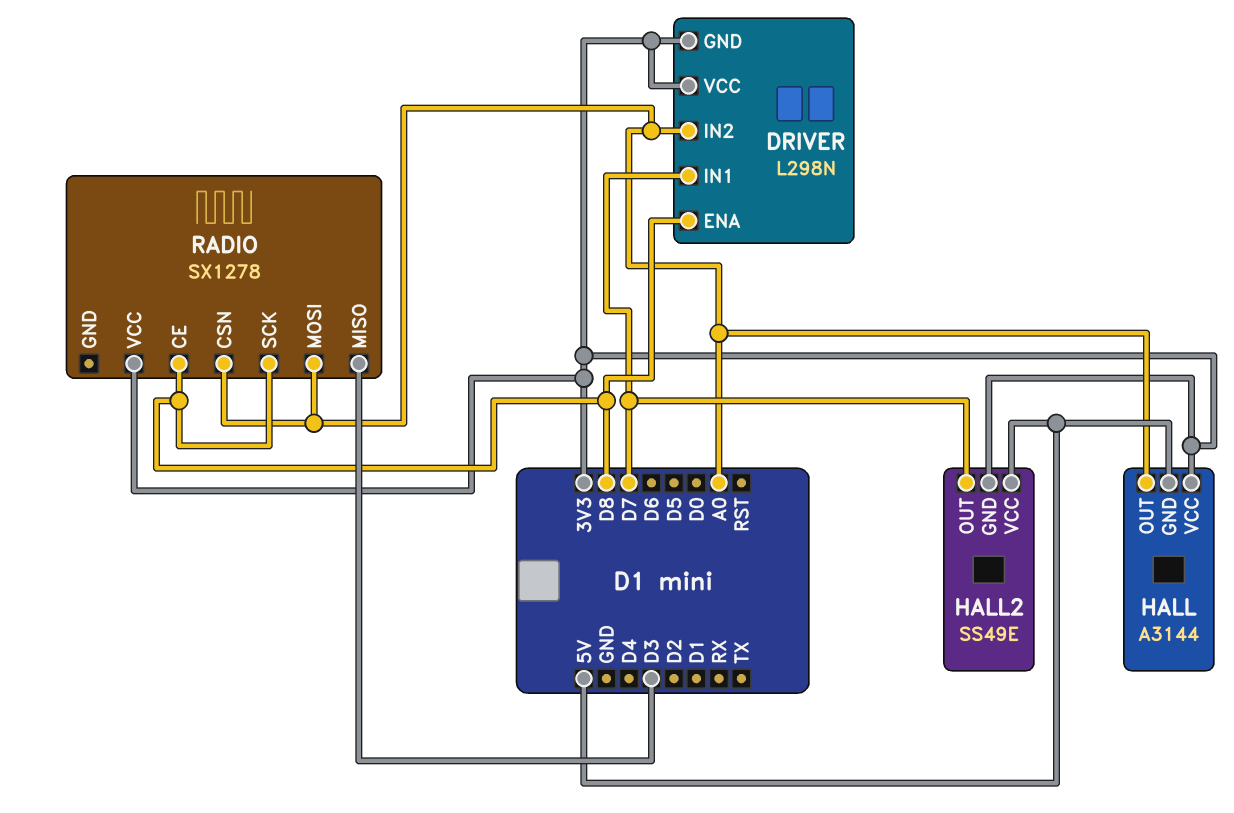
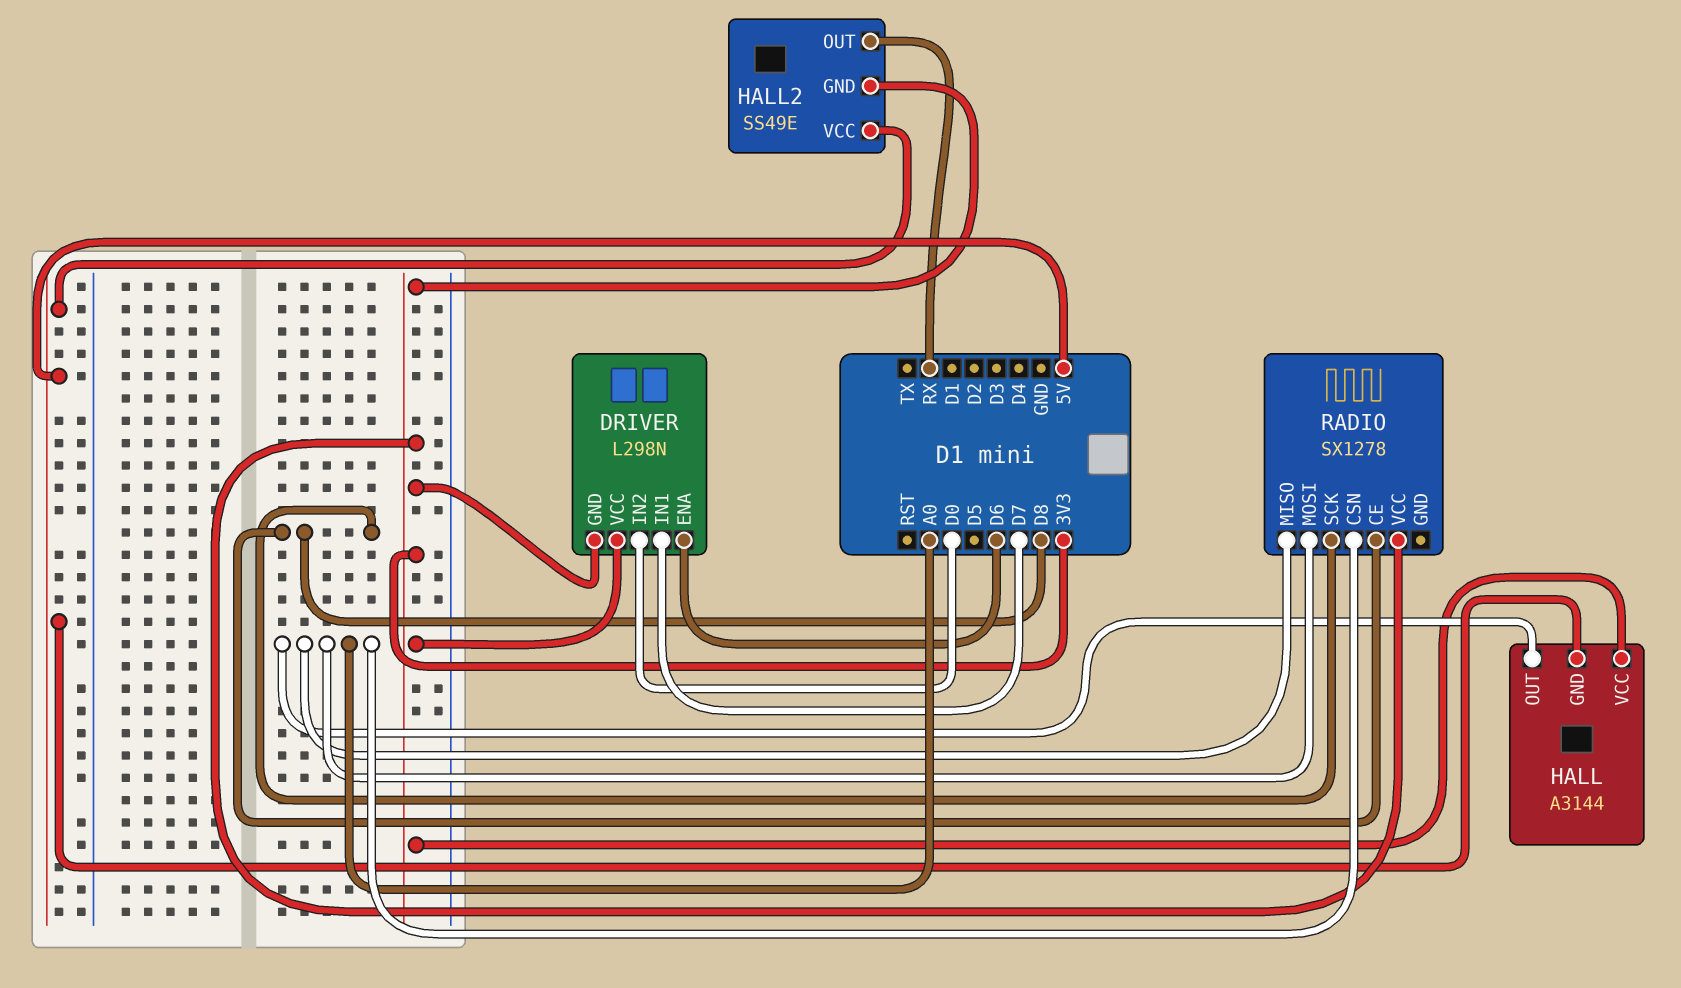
DRIVER pin ENA: D8 -> D6
DRIVER pin IN2: A0 -> D0
HALL2 pin OUT: D7 -> RX
RADIO pin MISO: D3 -> A0

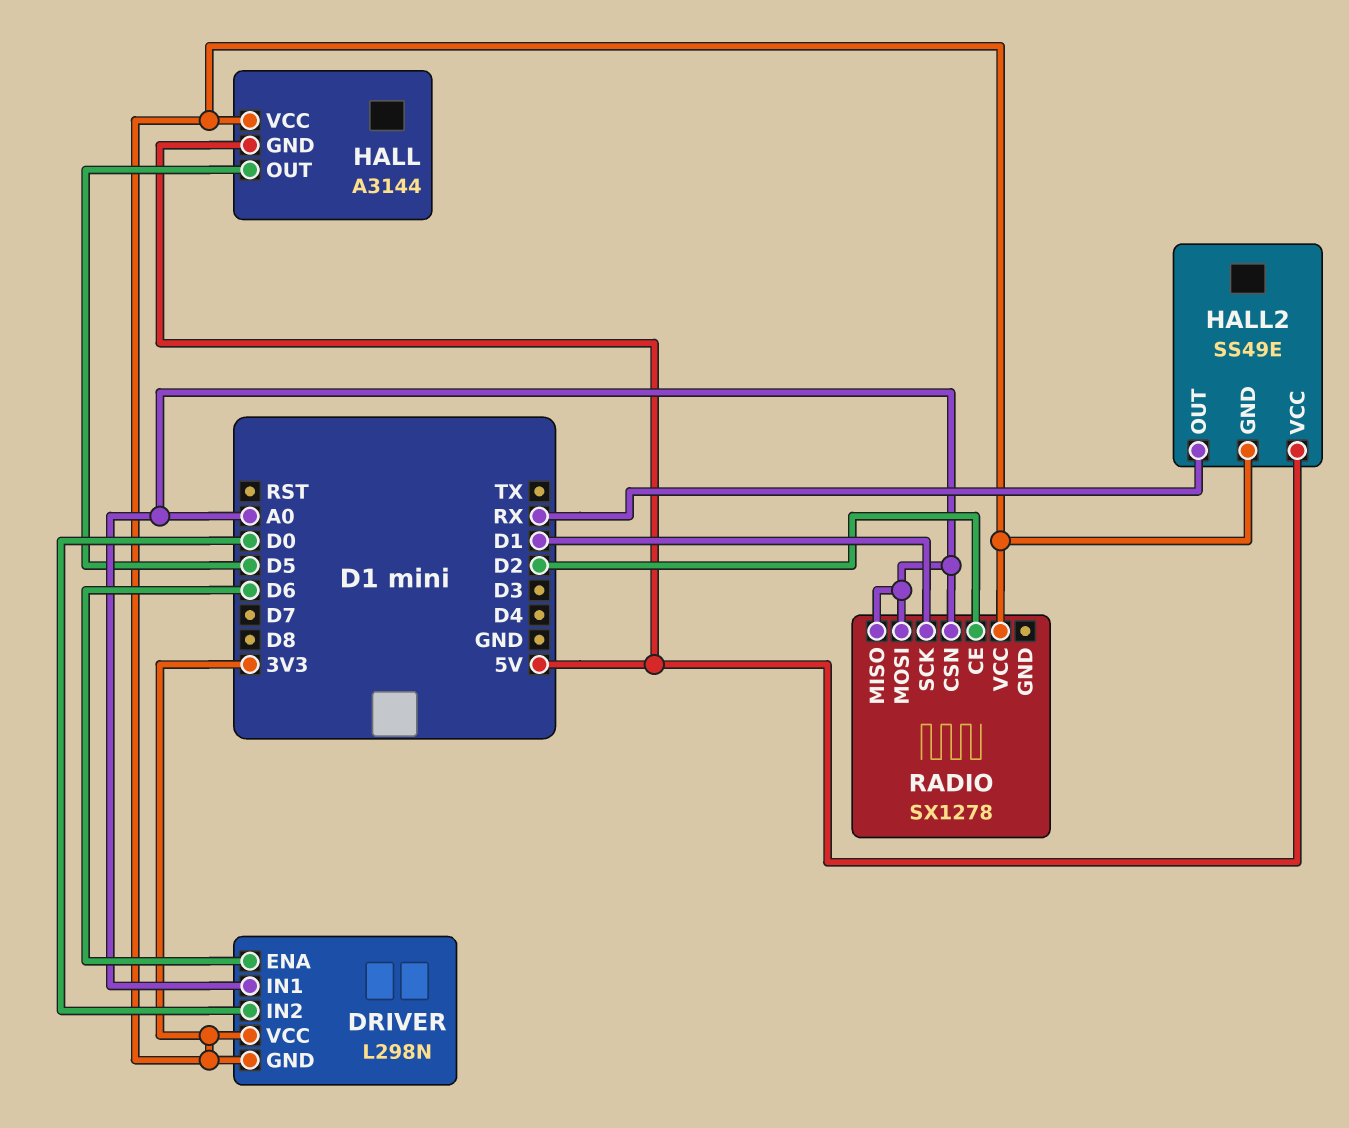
DRIVER pin IN1: D7 -> A0
HALL pin OUT: A0 -> D5
RADIO pin CE: D8 -> D2
RADIO pin SCK: D8 -> D1

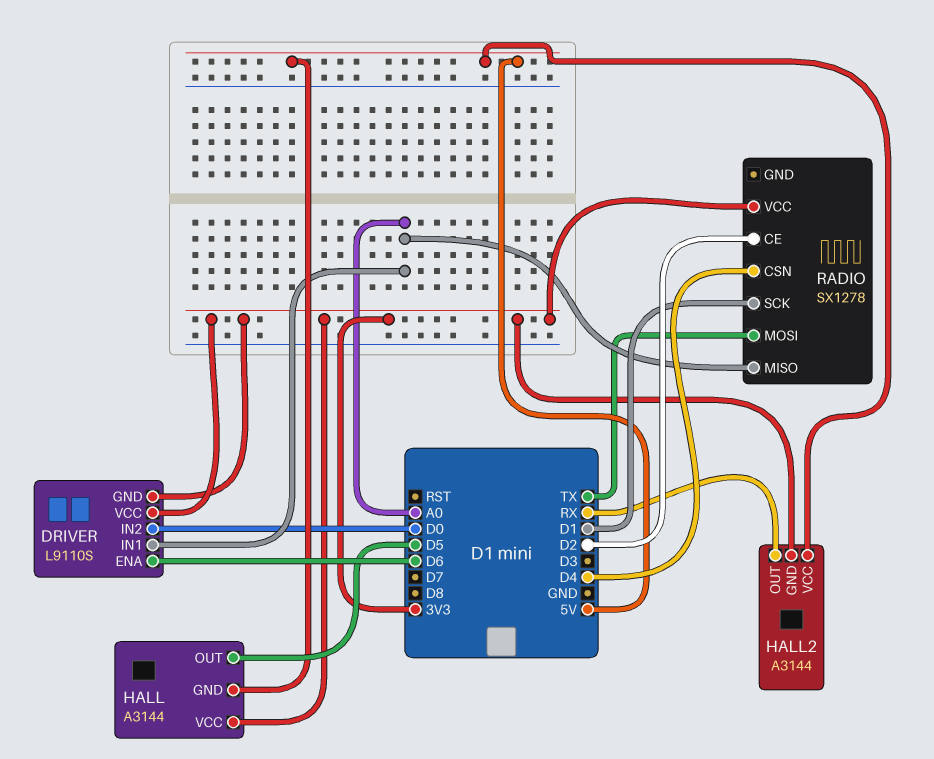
DRIVER: L298N -> L9110S
HALL2: SS49E -> A3144
RADIO pin CSN: A0 -> D4
RADIO pin MOSI: A0 -> TX

